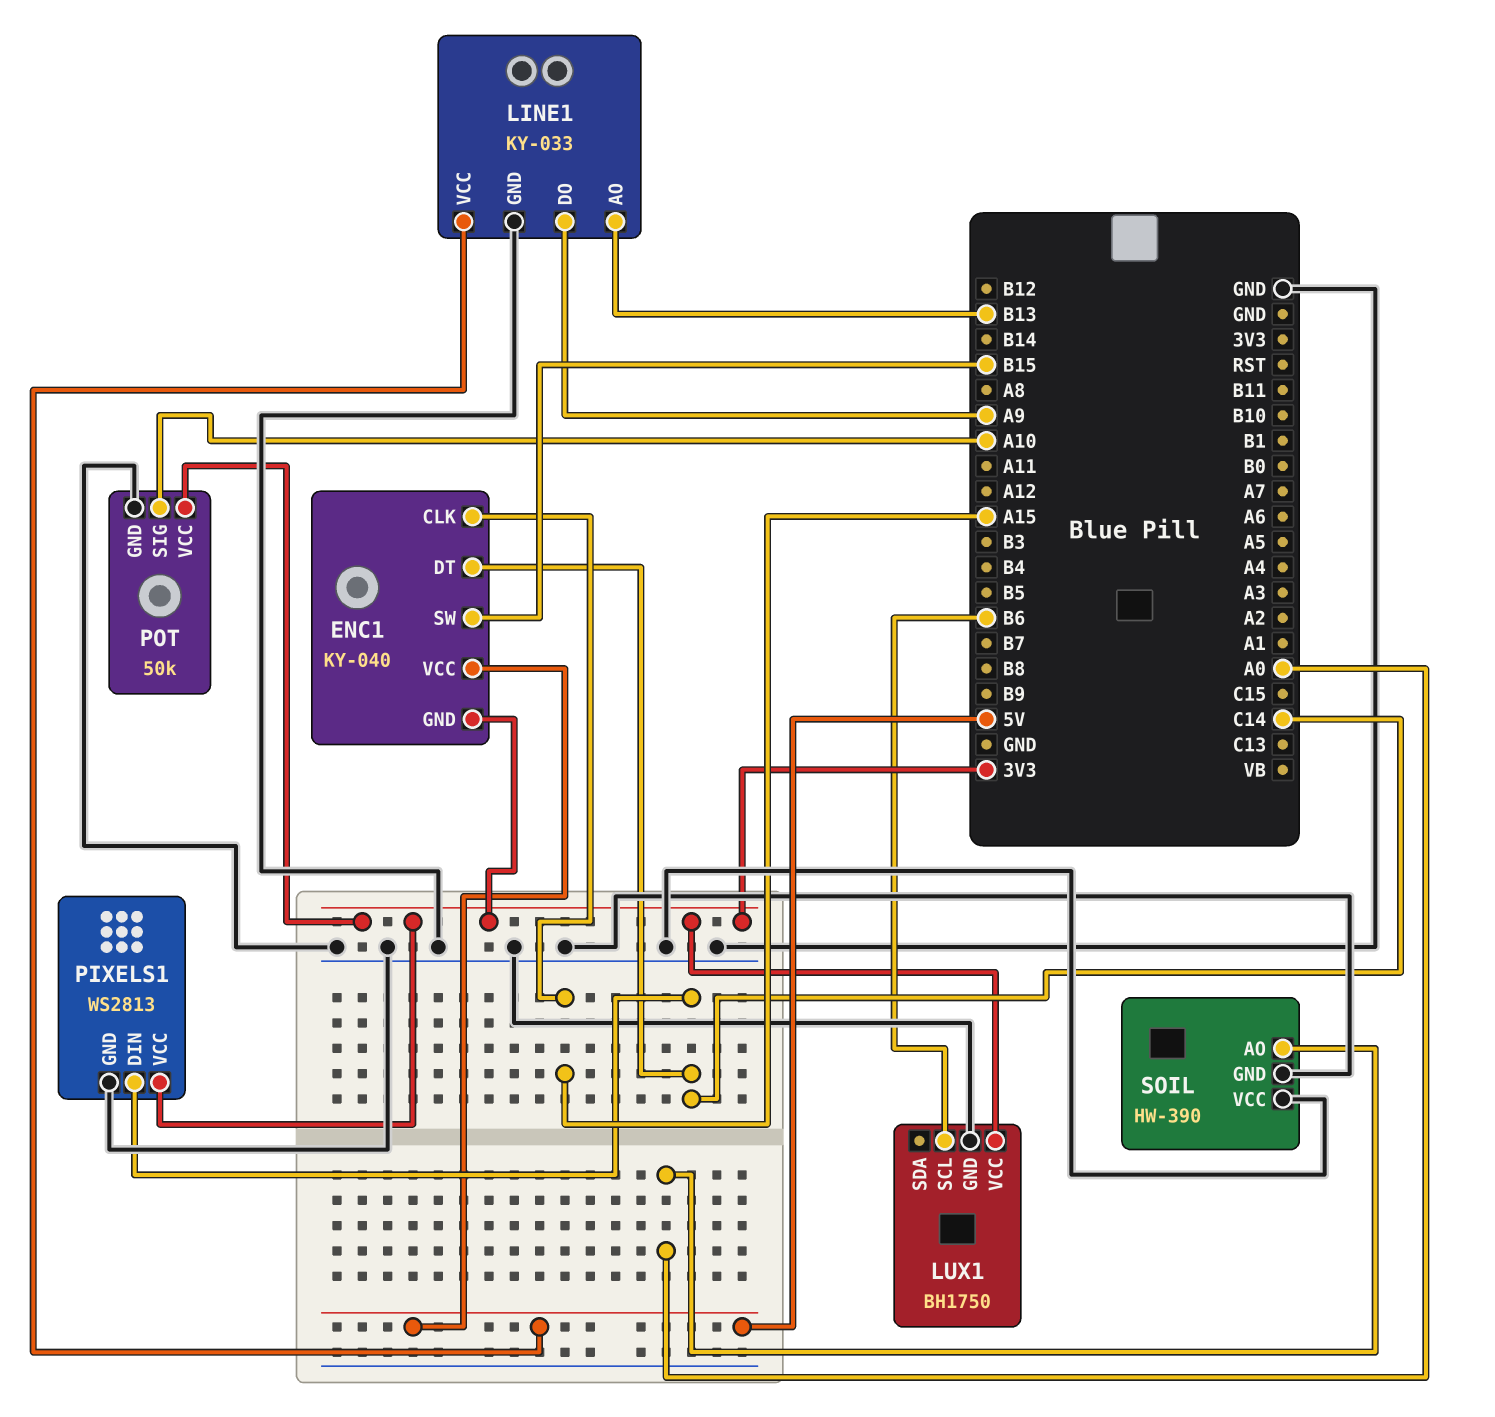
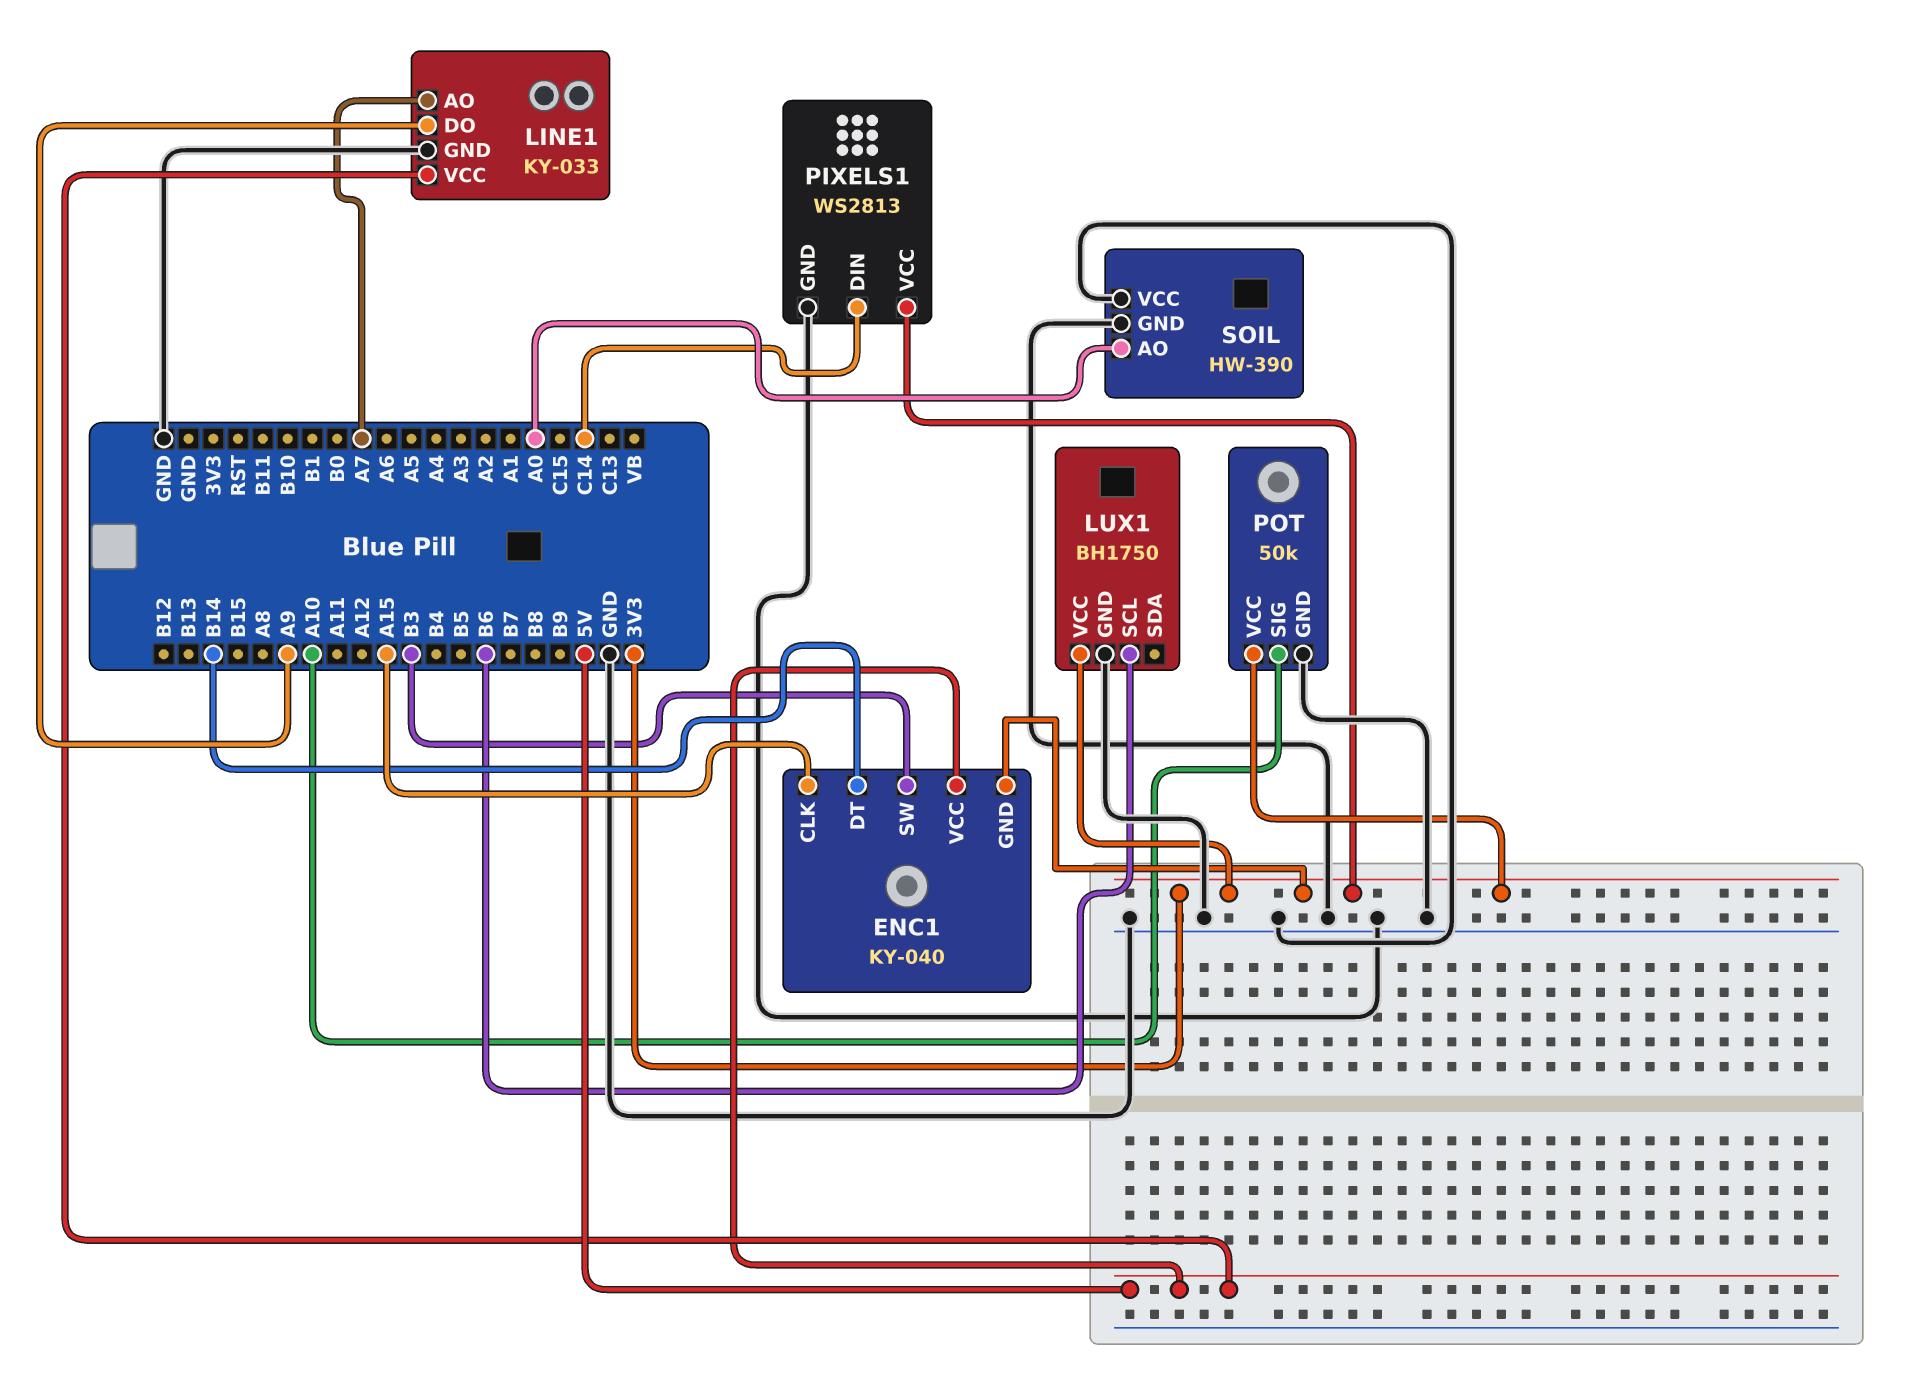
ENC1 pin DT: C14 -> B14
ENC1 pin SW: B15 -> B3
LINE1 pin AO: B13 -> A7

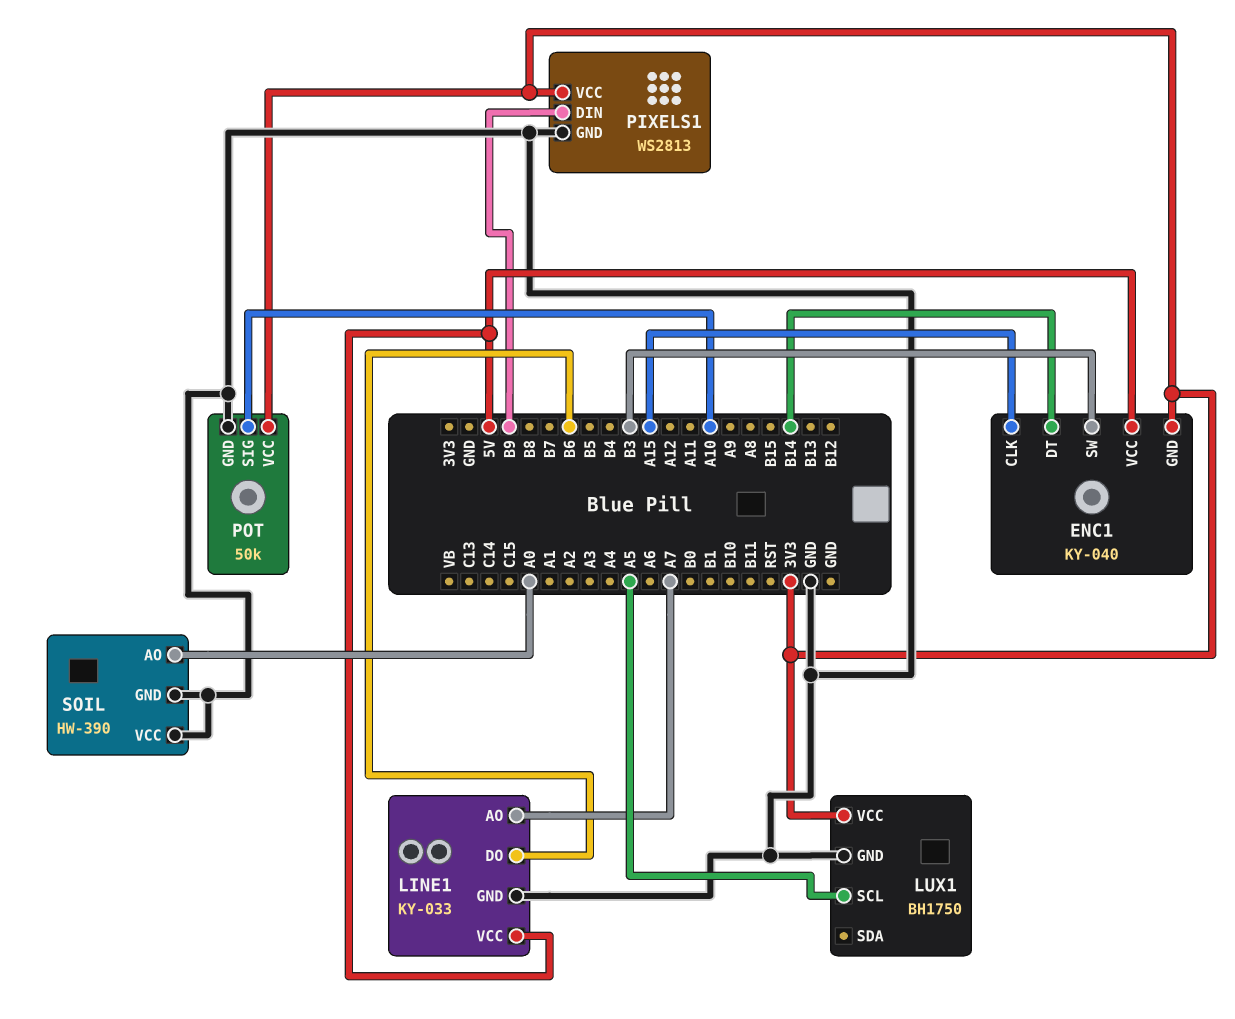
LINE1 pin DO: A9 -> B6
LUX1 pin SCL: B6 -> A5
PIXELS1 pin DIN: C14 -> B9

